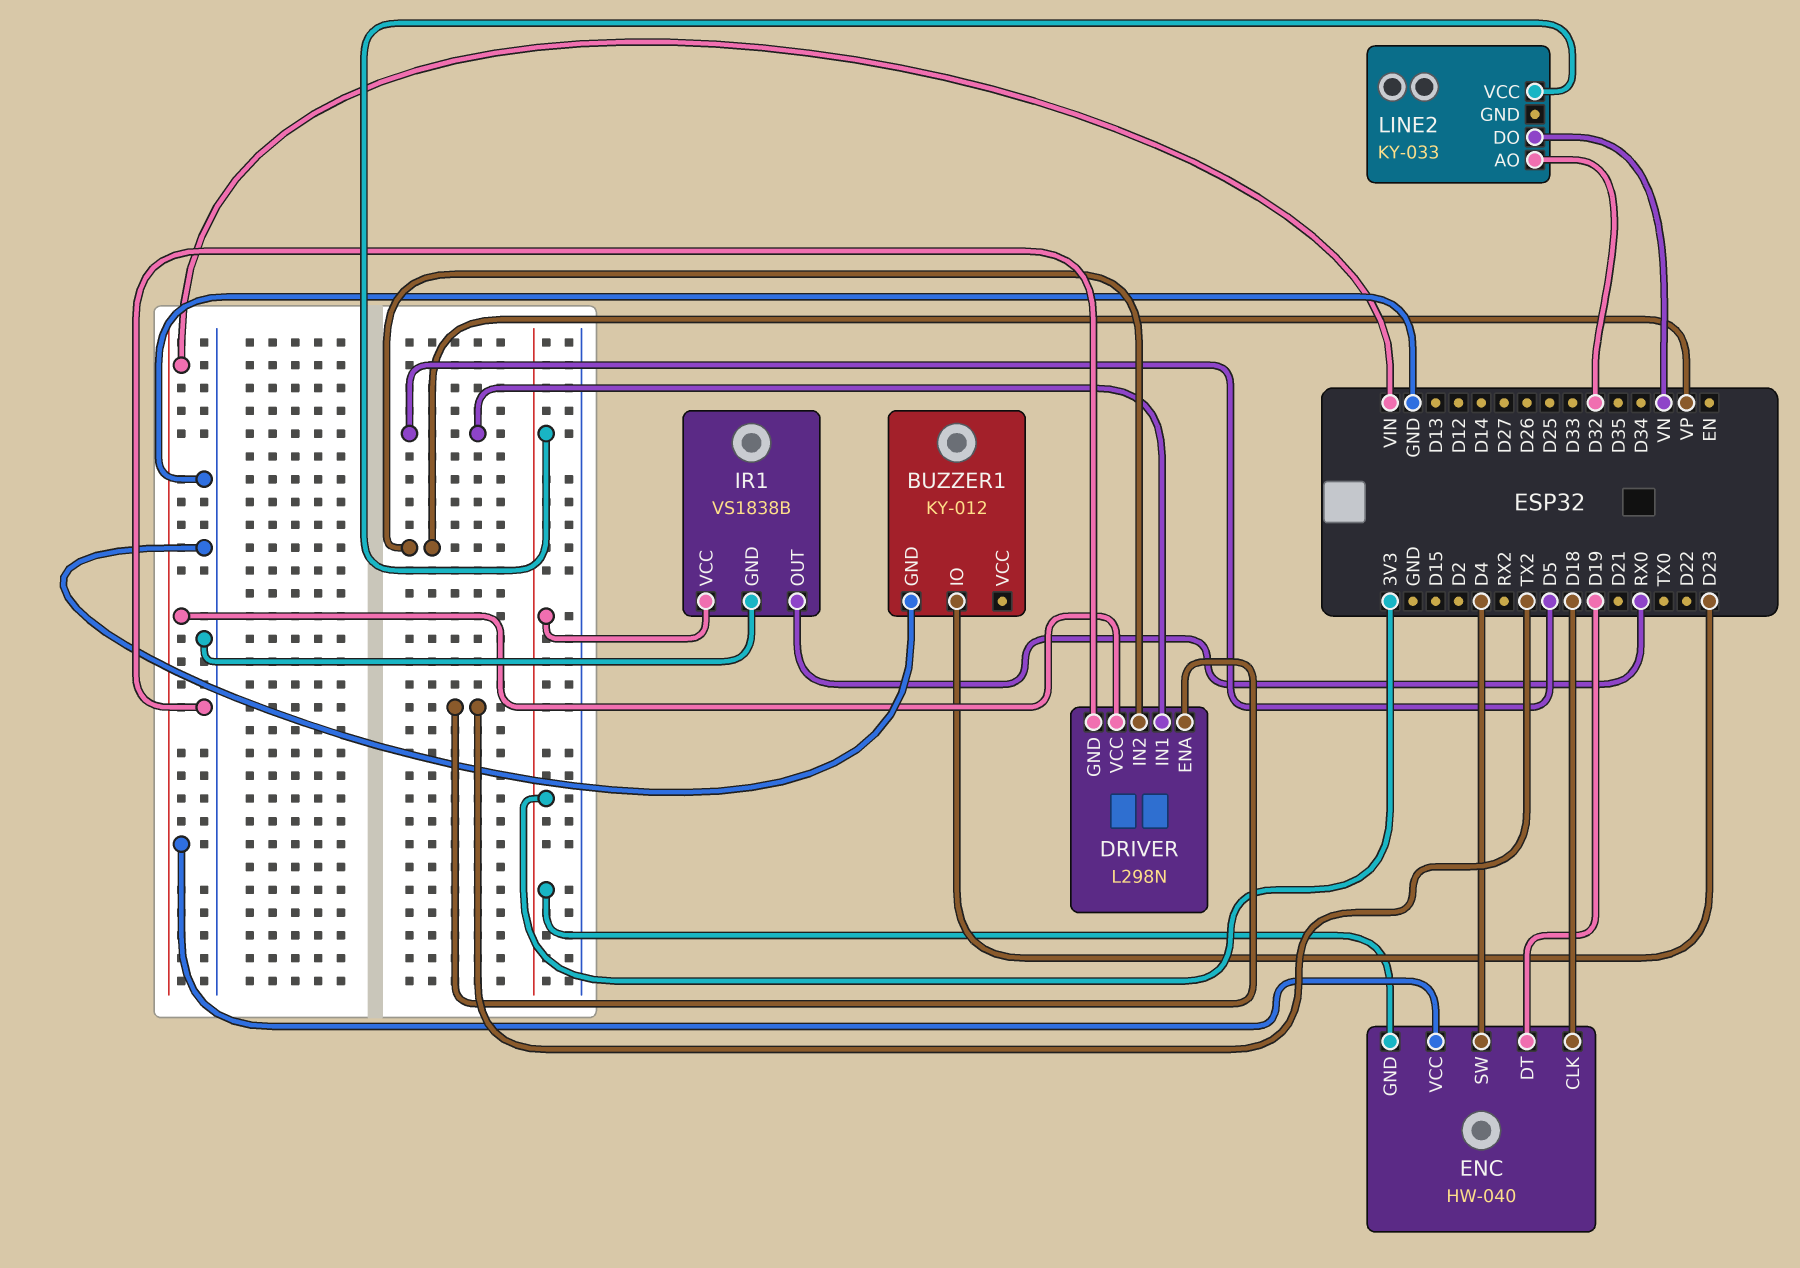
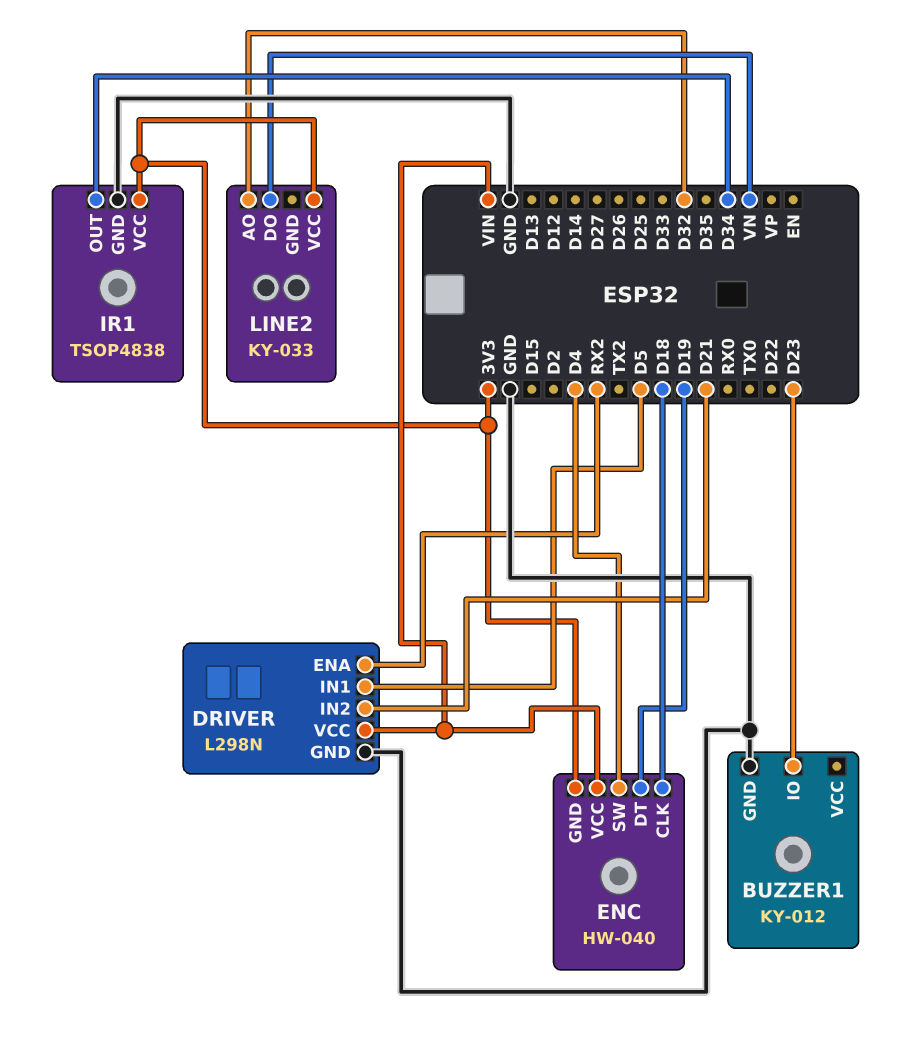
DRIVER pin ENA: TX2 -> RX2
DRIVER pin IN2: VP -> D21
IR1: VS1838B -> TSOP4838
IR1 pin OUT: RX0 -> D34

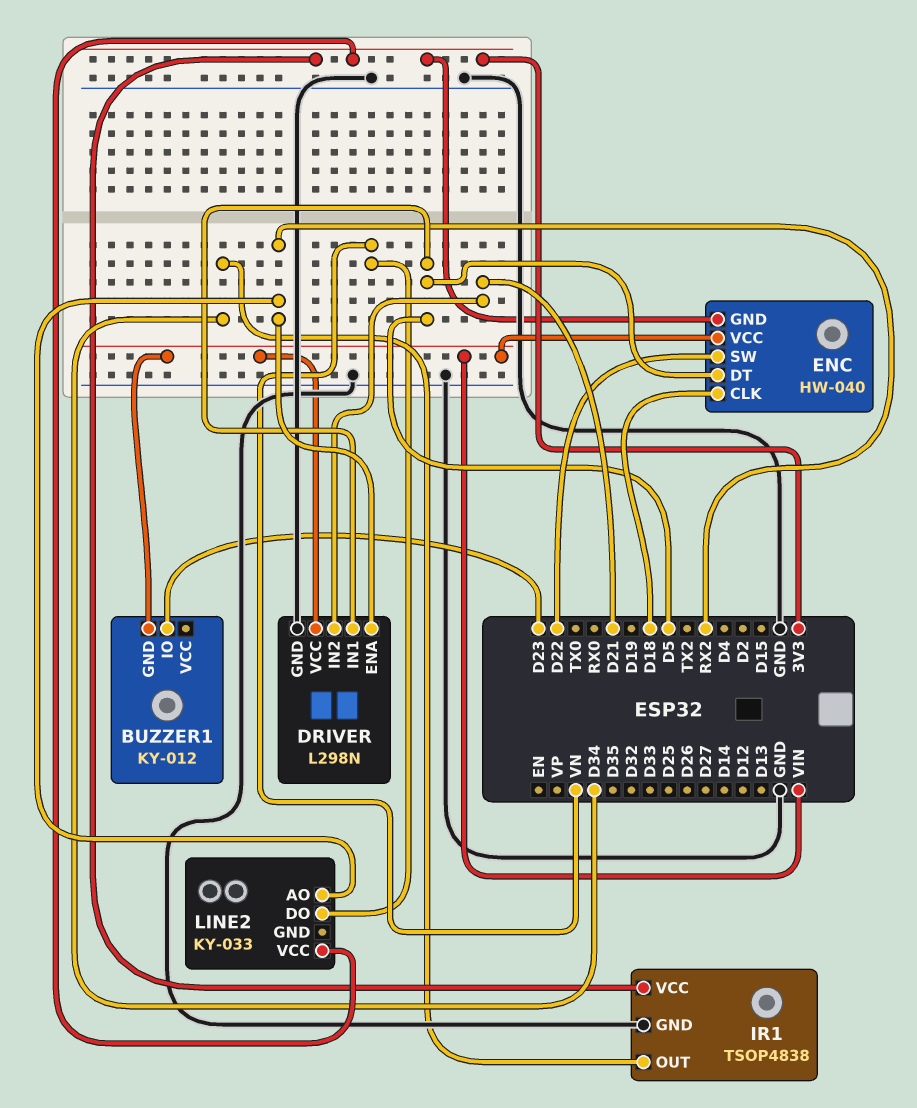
BUZZER1 pin GND: GND -> VIN
ENC pin DT: D19 -> D5
ENC pin SW: D4 -> D22
LINE2 pin AO: D32 -> RX2

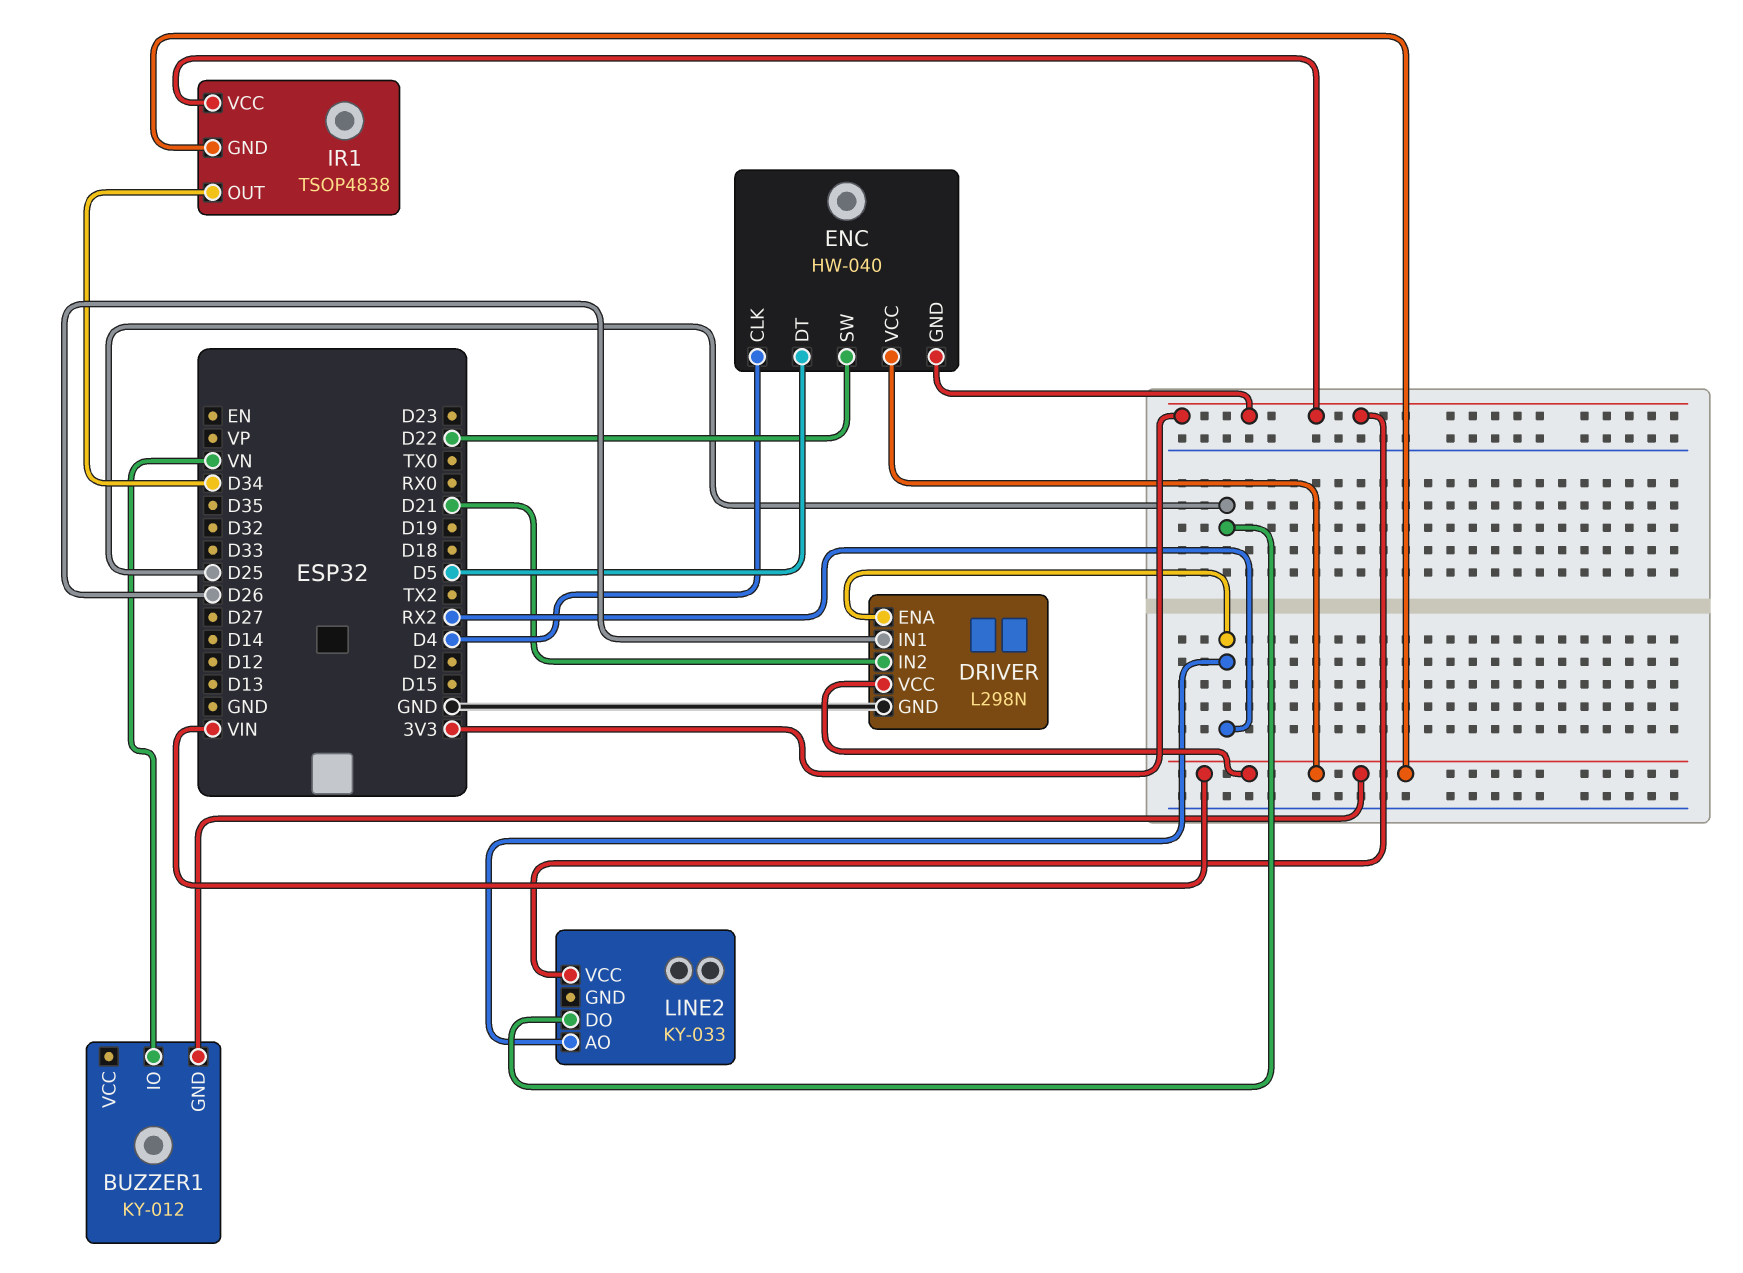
BUZZER1 pin IO: D23 -> VN
DRIVER pin IN1: D5 -> D26
ENC pin CLK: D18 -> D4
IR1 pin GND: GND -> VIN
LINE2 pin DO: VN -> D25

